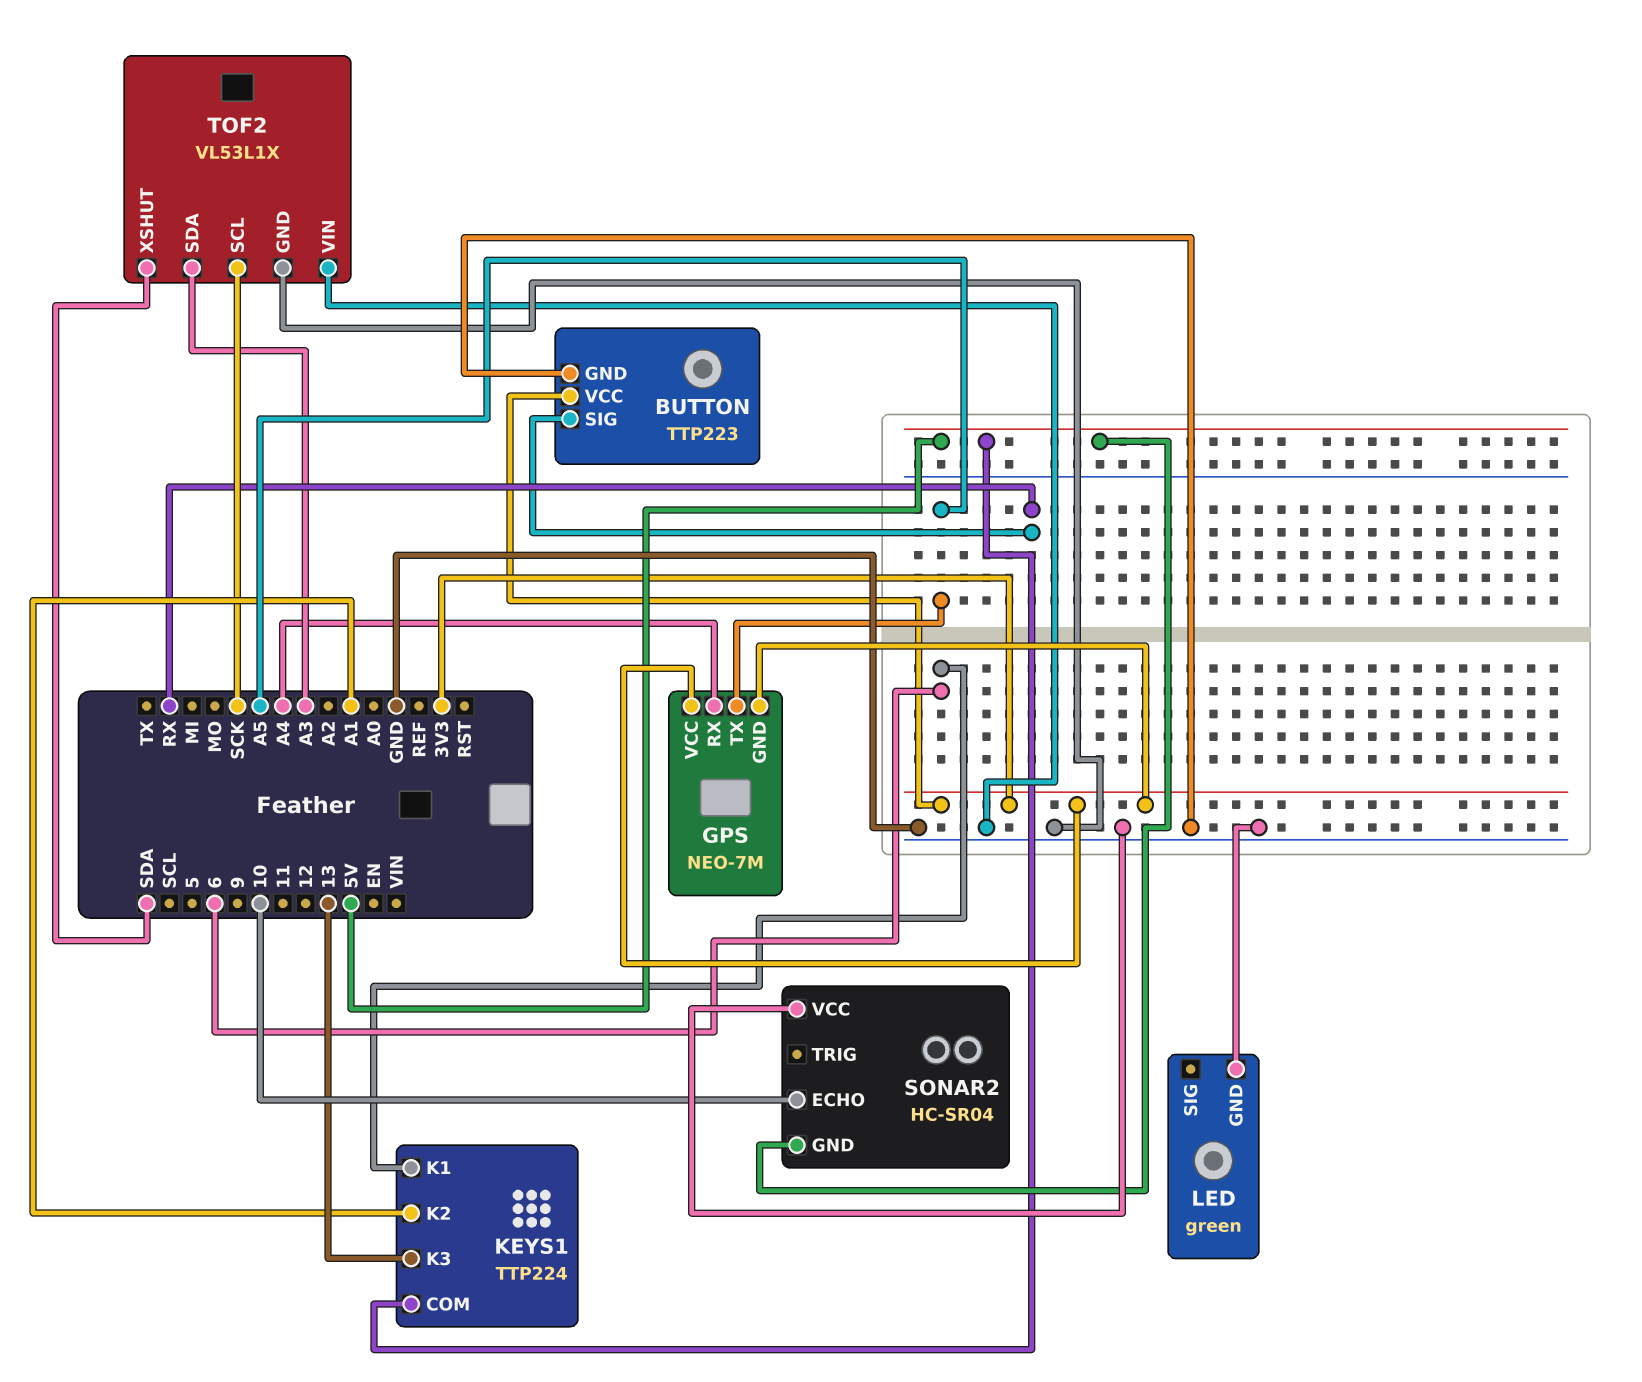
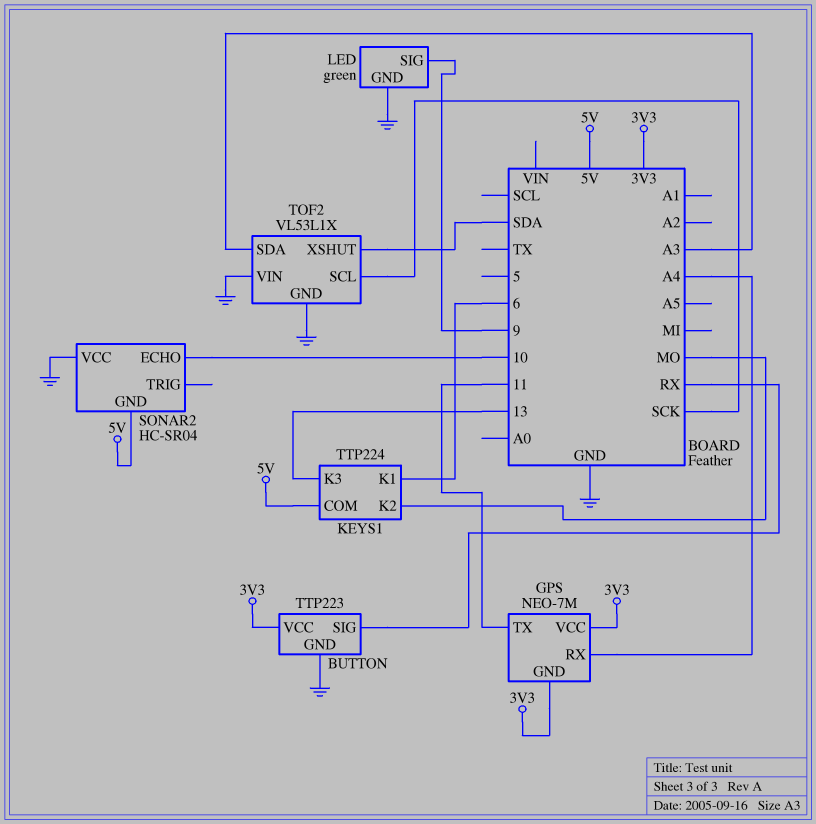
GPS pin TX: A5 -> 11
KEYS1 pin K2: A1 -> MO
LED pin SIG: none -> 9

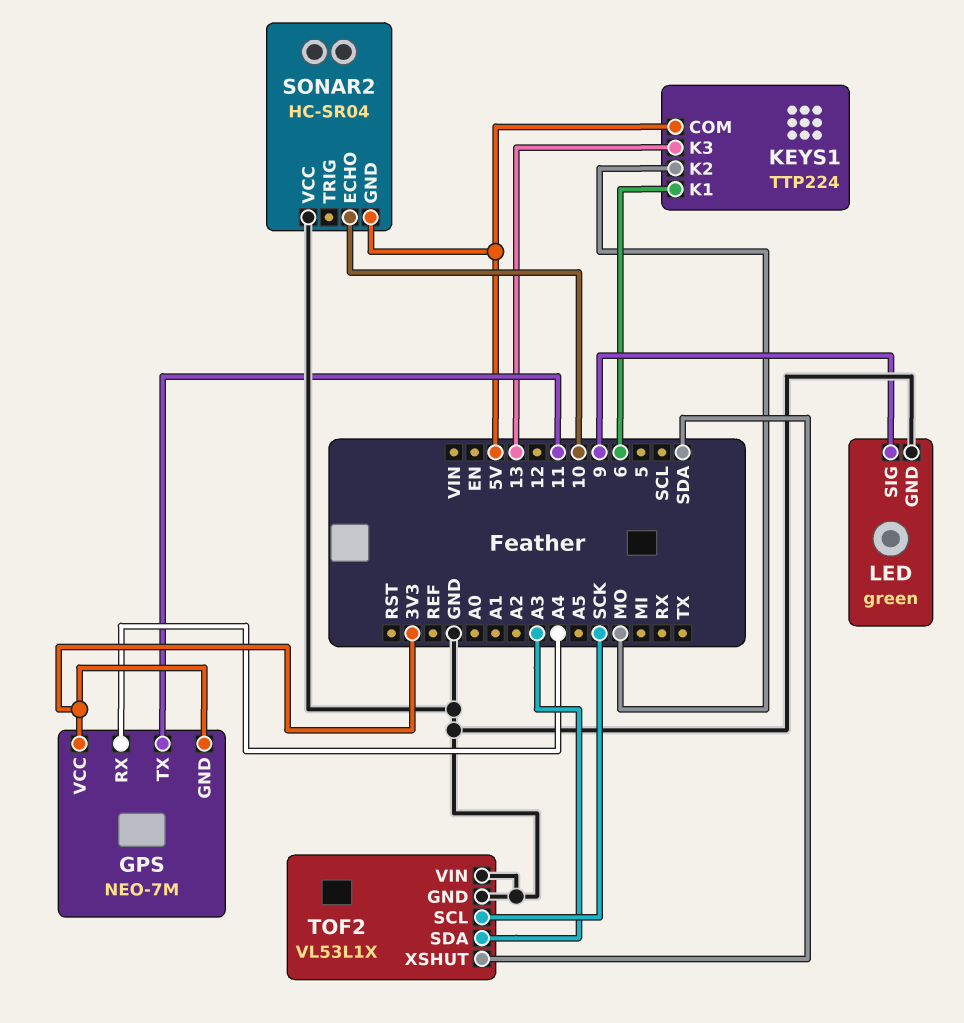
BUTTON: TTP223 -> none
BUTTON pin GND: GND -> none
BUTTON pin SIG: RX -> none
BUTTON pin VCC: 3V3 -> none

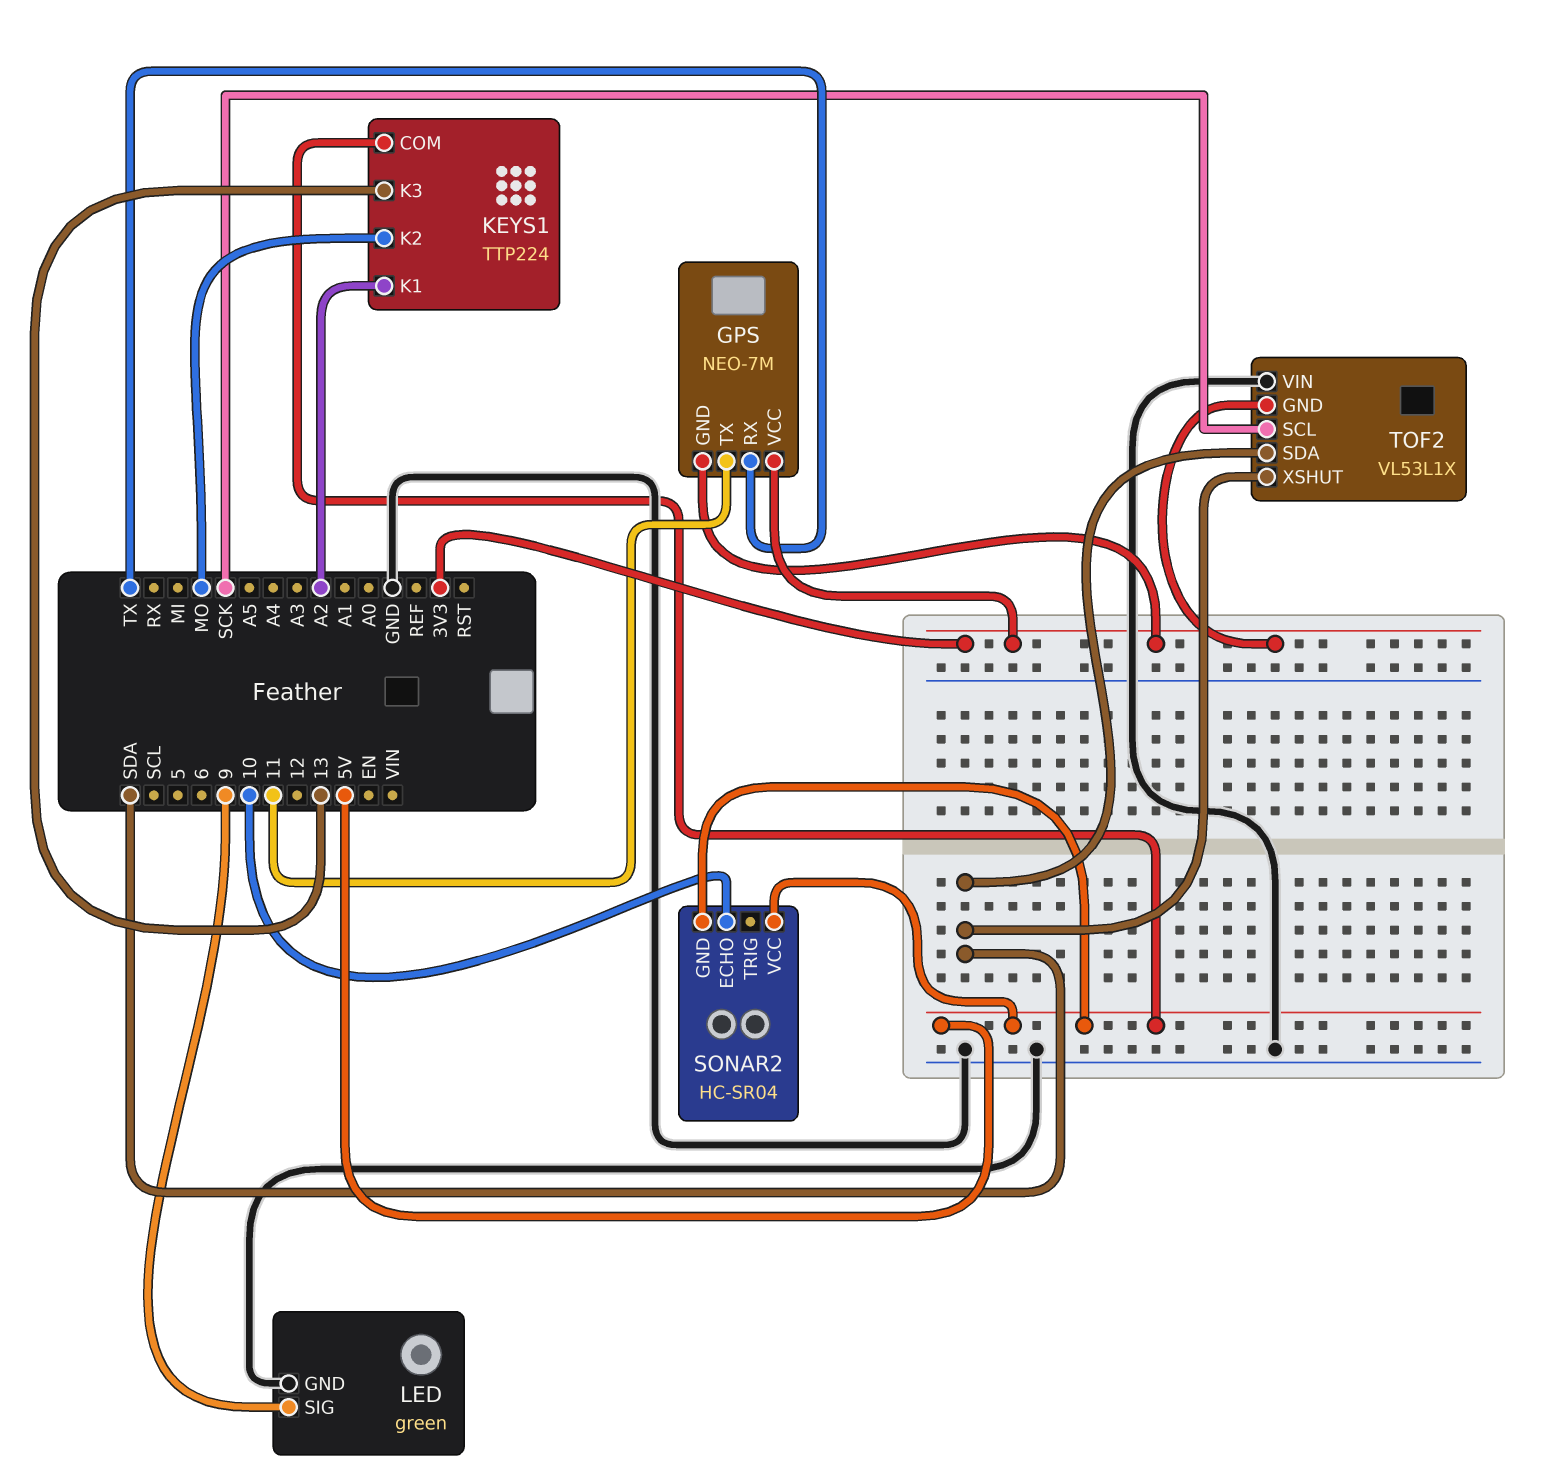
GPS pin RX: A4 -> TX
KEYS1 pin K1: 6 -> A2
SONAR2 pin VCC: GND -> 5V
TOF2 pin GND: GND -> 3V3
TOF2 pin SDA: A3 -> SDA

